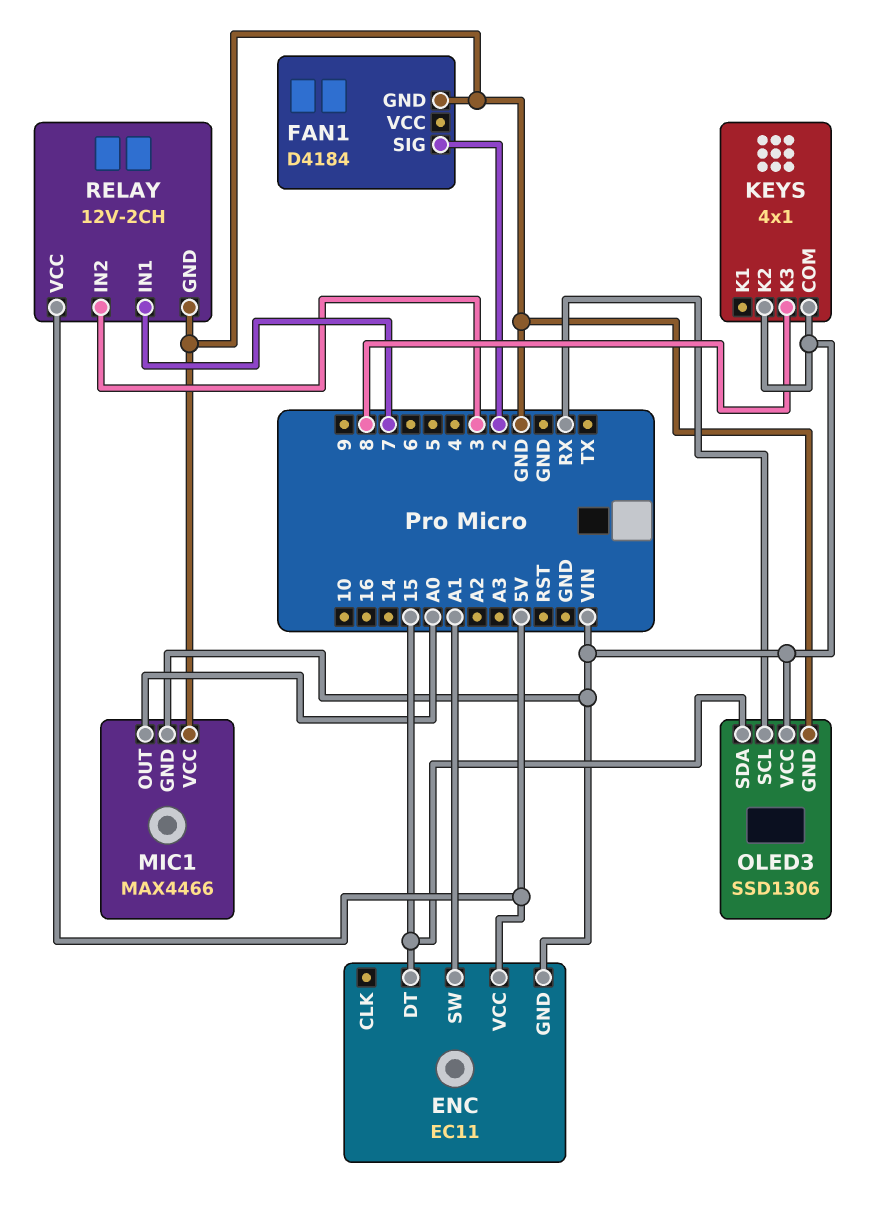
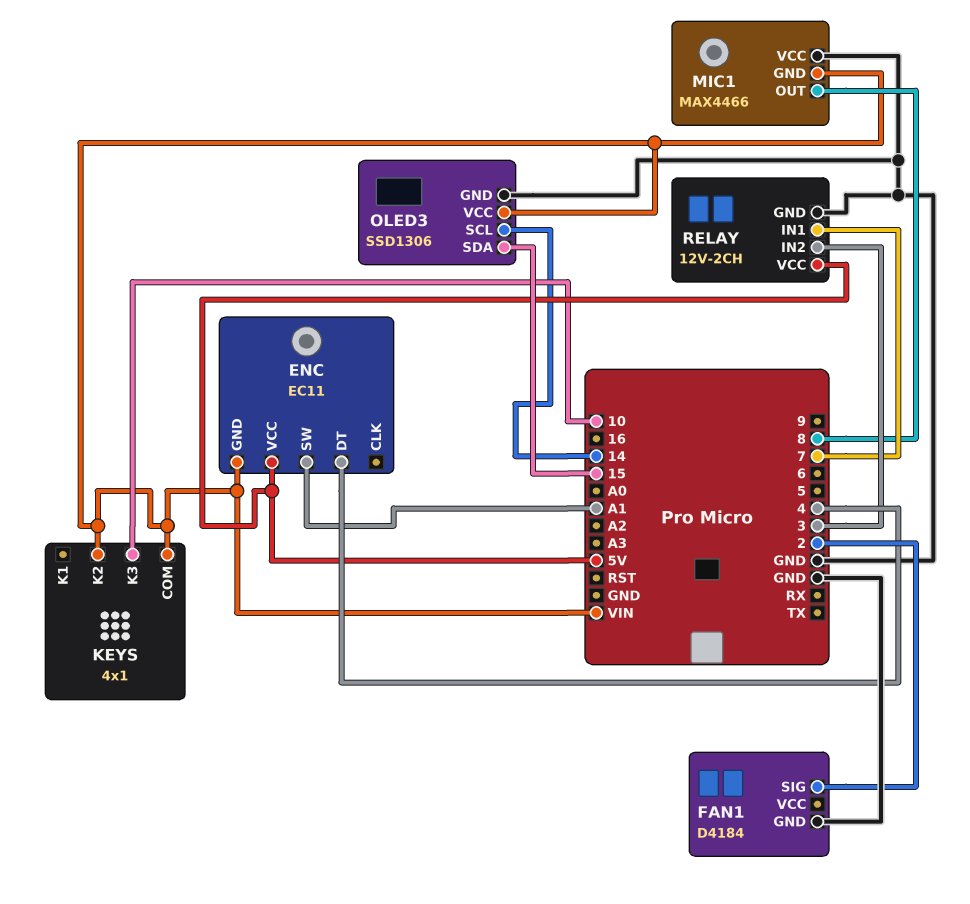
ENC pin DT: 15 -> 4
KEYS pin K3: 8 -> 10
MIC1 pin OUT: A0 -> 8
OLED3 pin SCL: RX -> 14

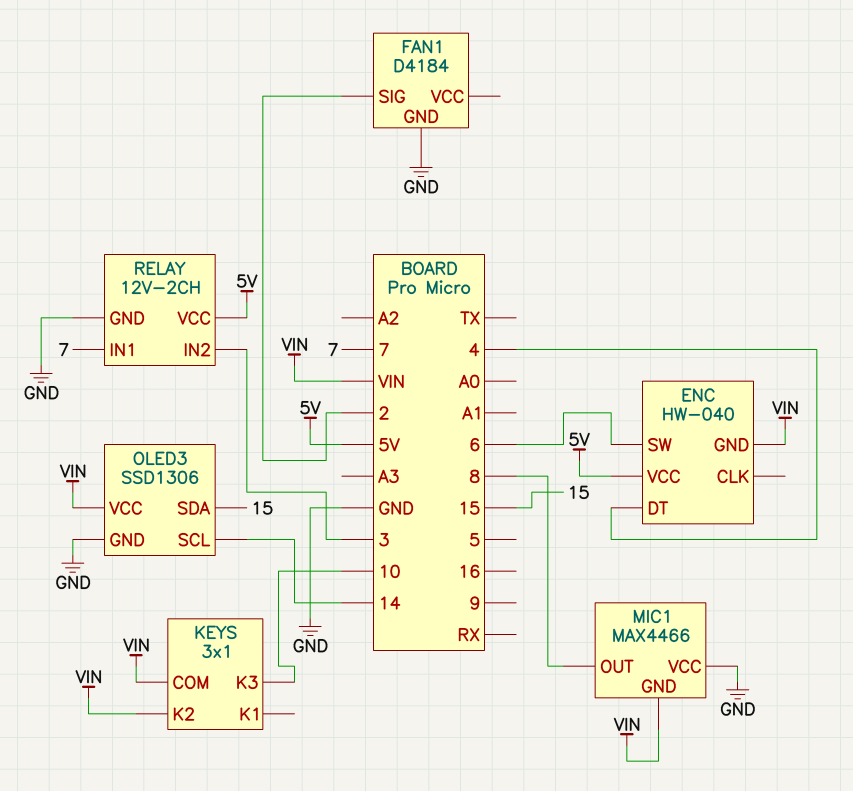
ENC: EC11 -> HW-040
ENC pin SW: A1 -> 6
KEYS: 4x1 -> 3x1

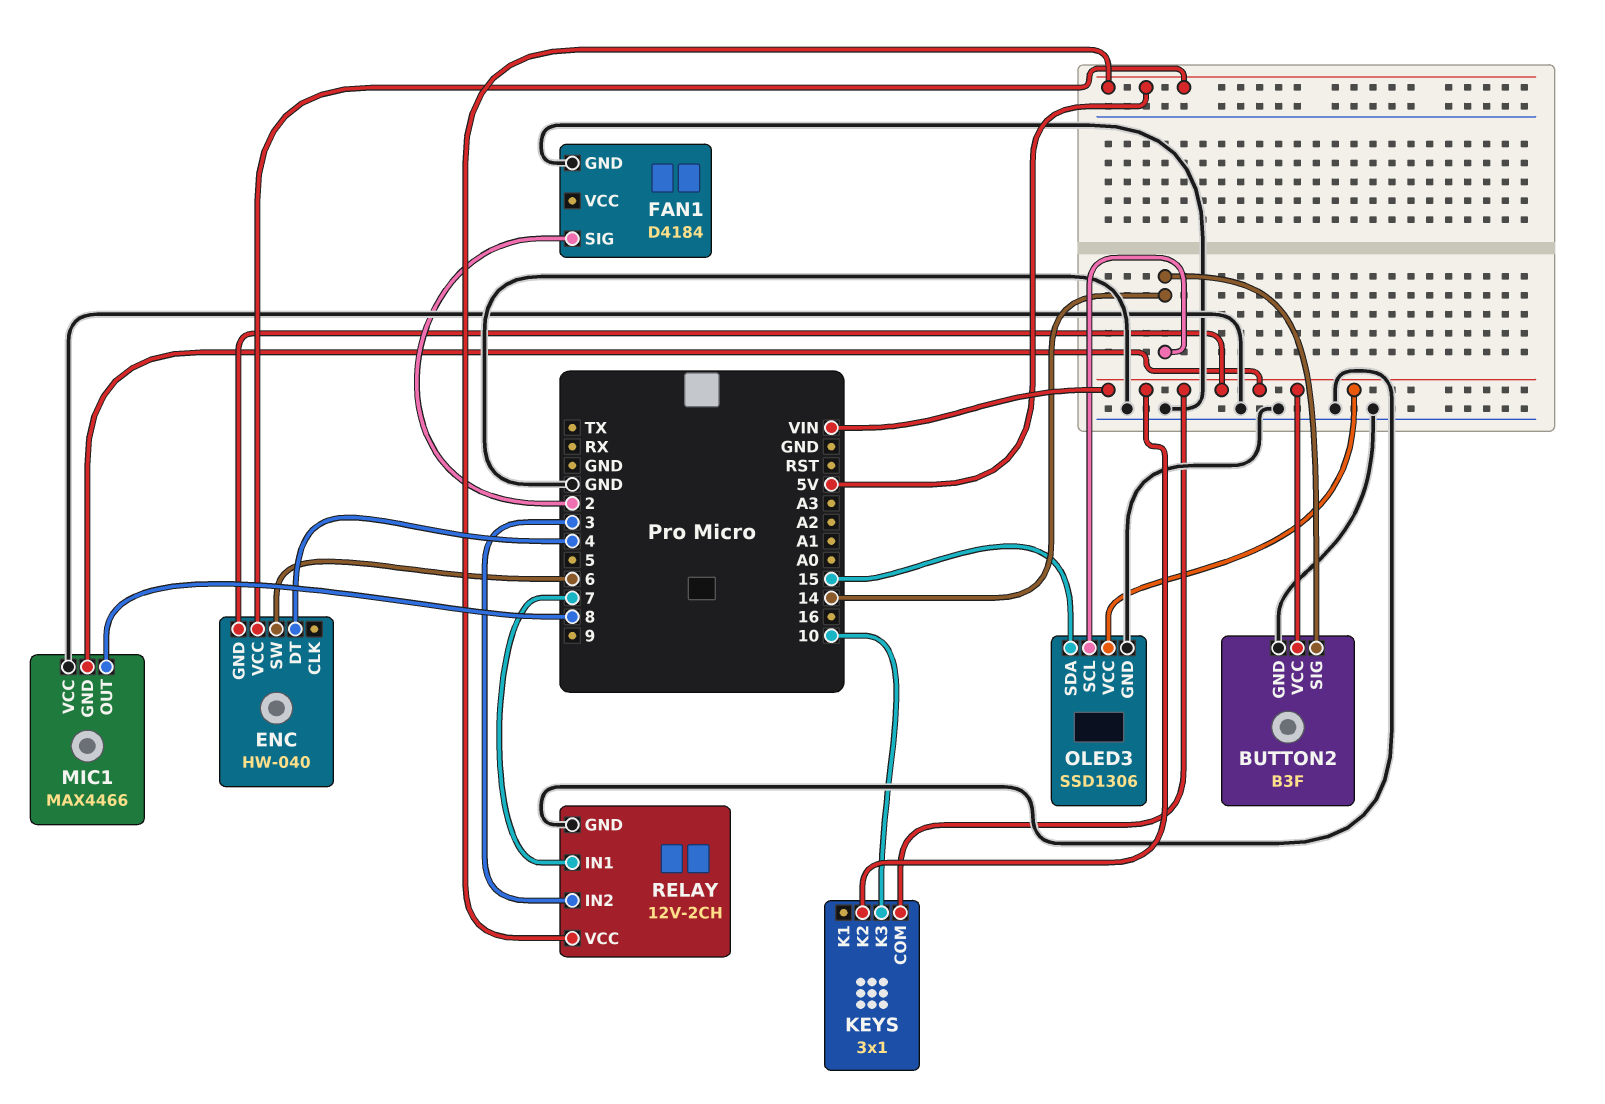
BUTTON2: none -> B3F
BUTTON2 pin GND: none -> GND
BUTTON2 pin SIG: none -> 14
BUTTON2 pin VCC: none -> VIN

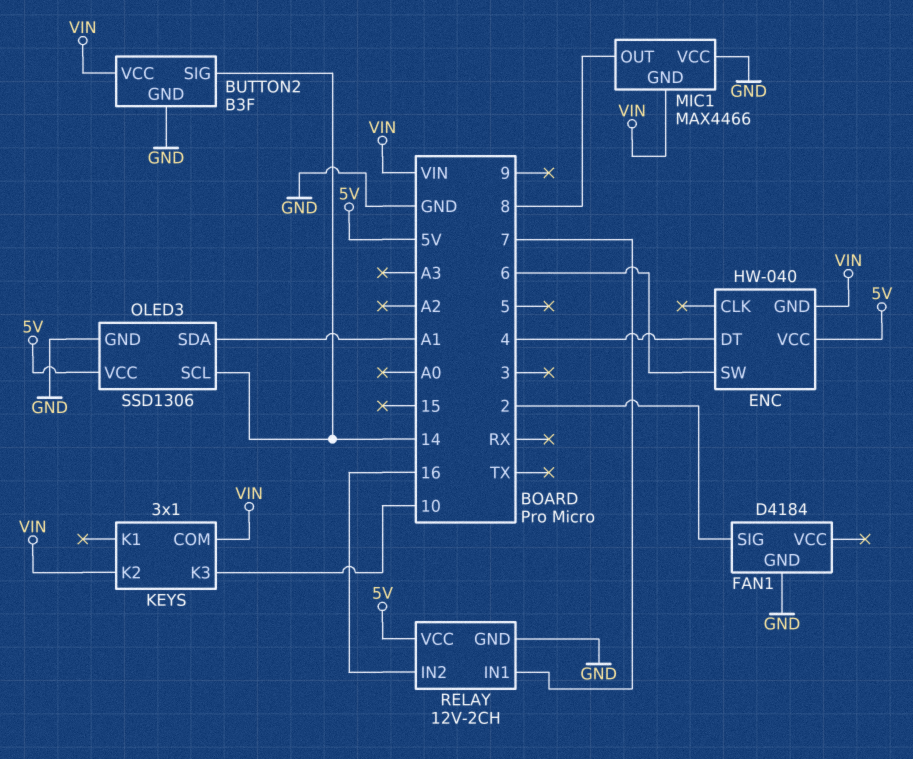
OLED3 pin SDA: 15 -> A1
OLED3 pin VCC: VIN -> 5V
RELAY pin IN2: 3 -> 16

